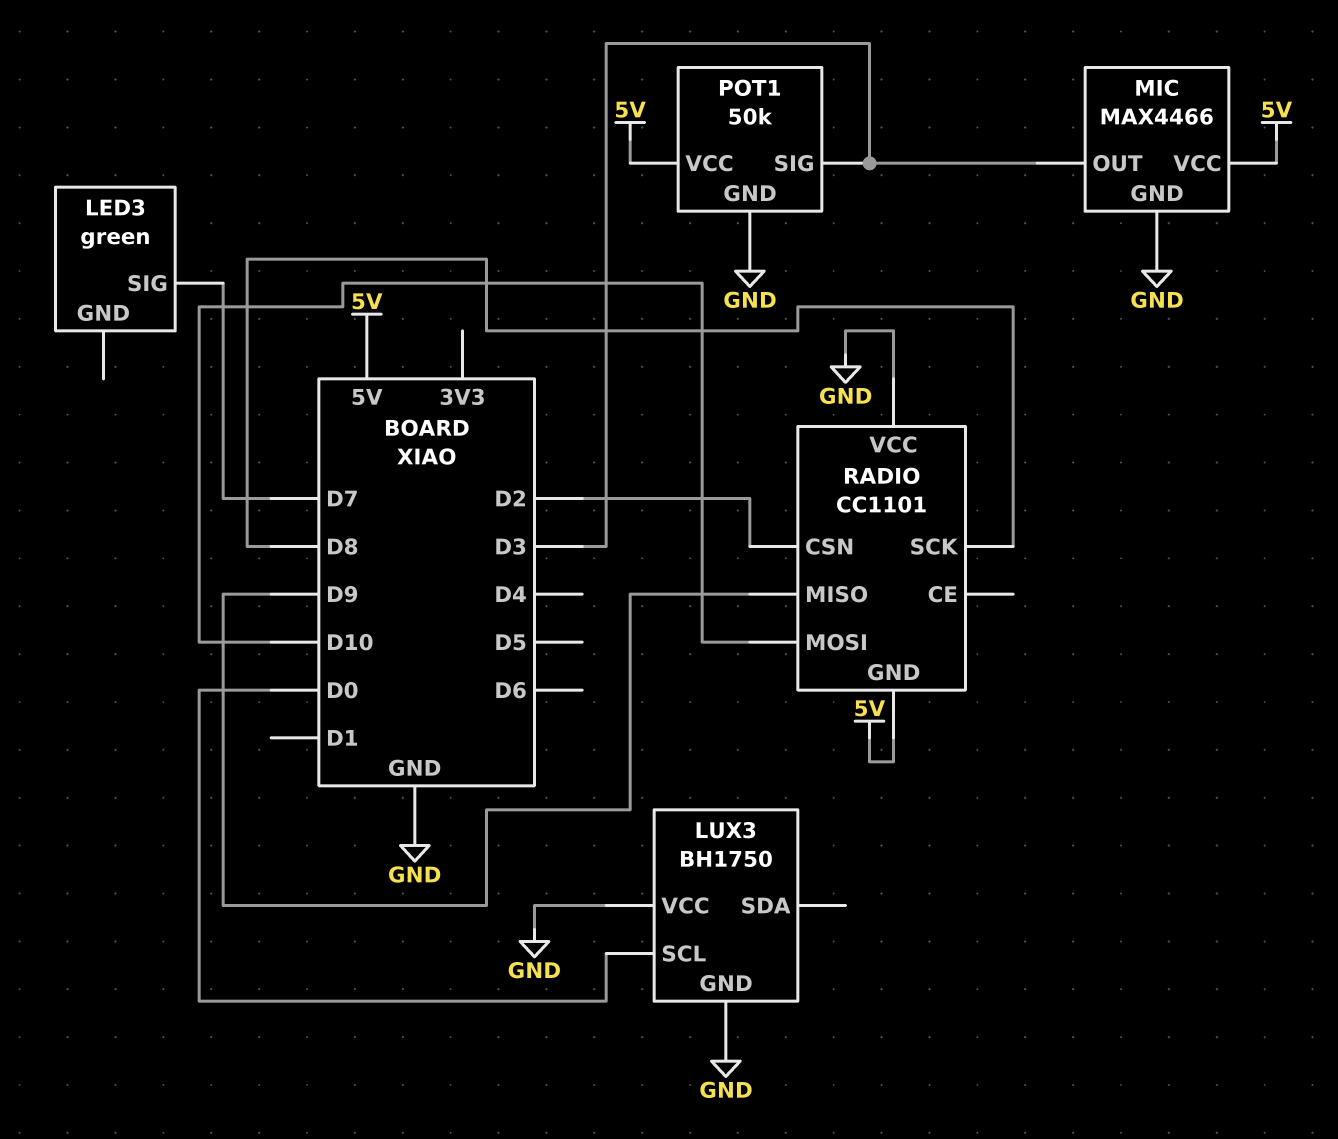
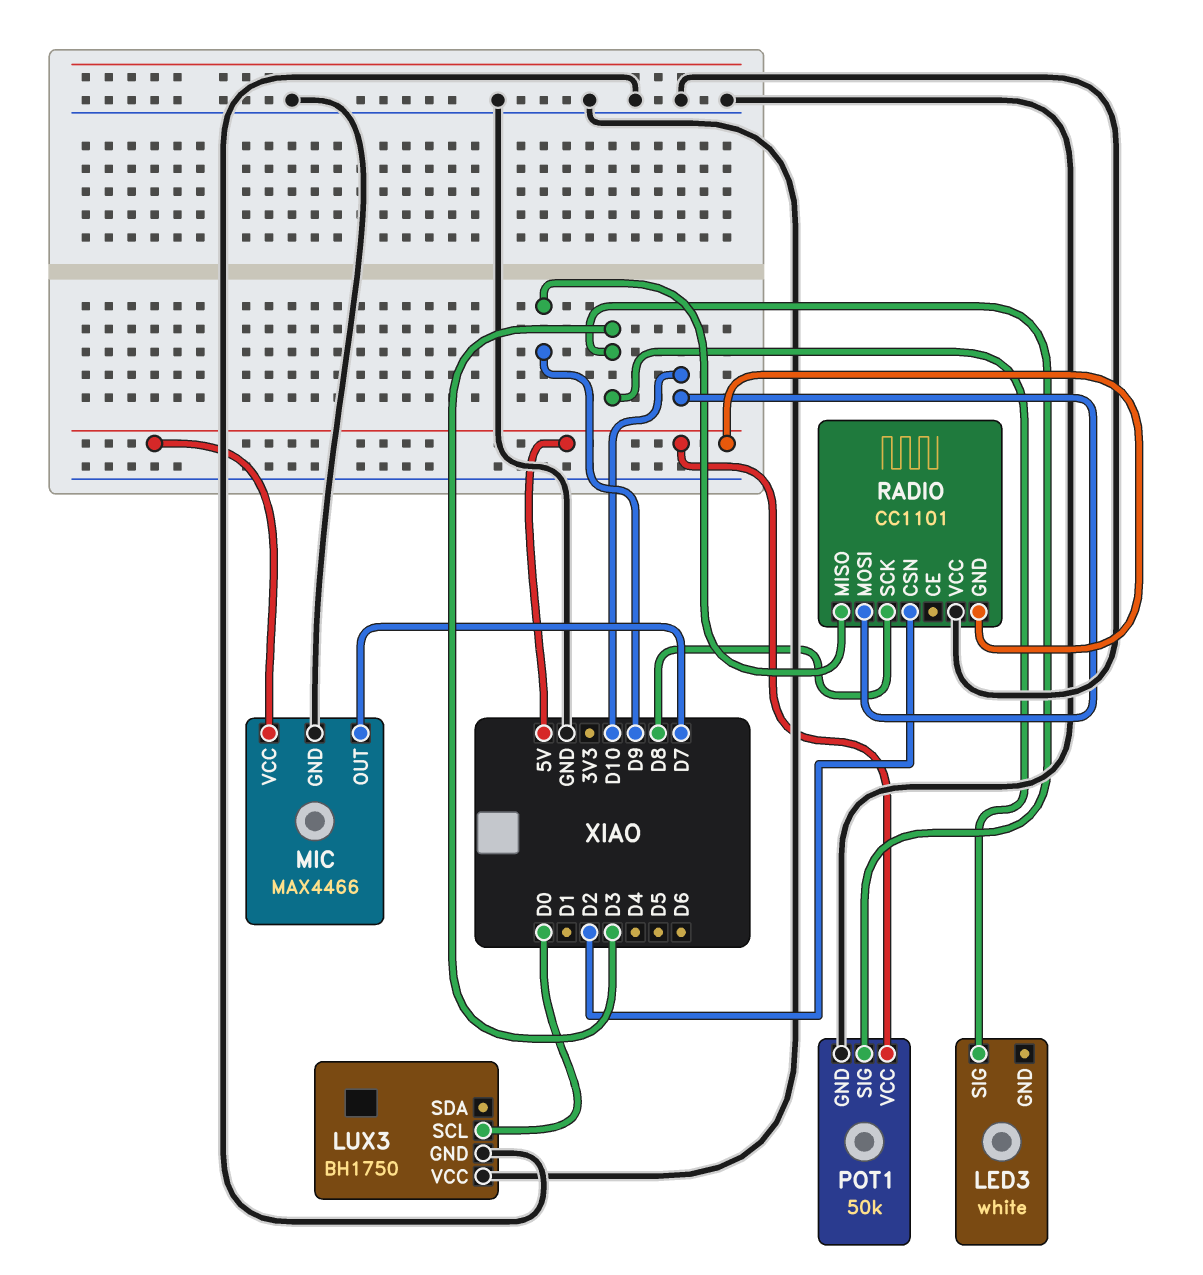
LED3: green -> white
LED3 pin SIG: D7 -> D3
MIC pin OUT: D3 -> D7

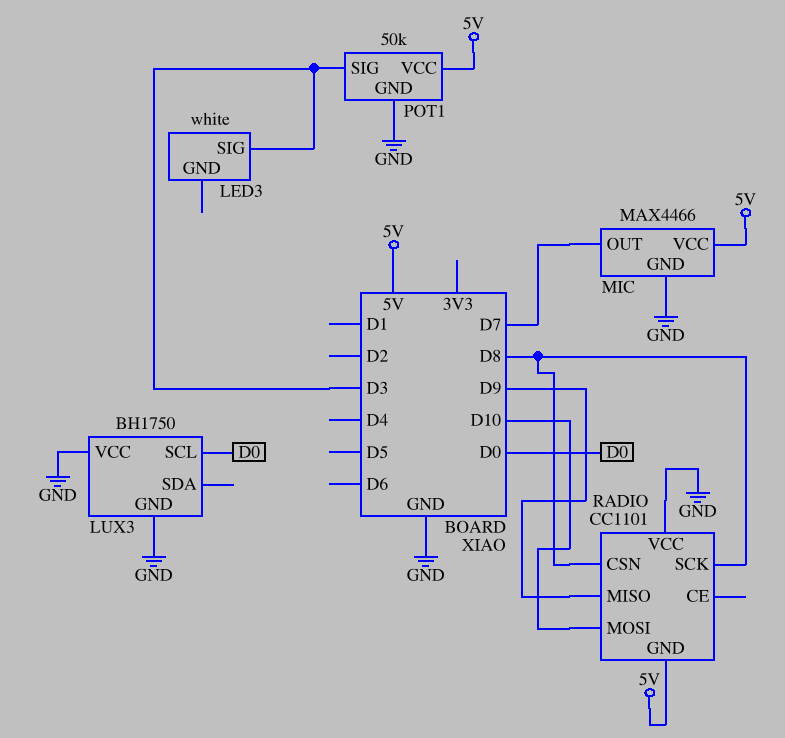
RADIO pin CSN: D2 -> D8

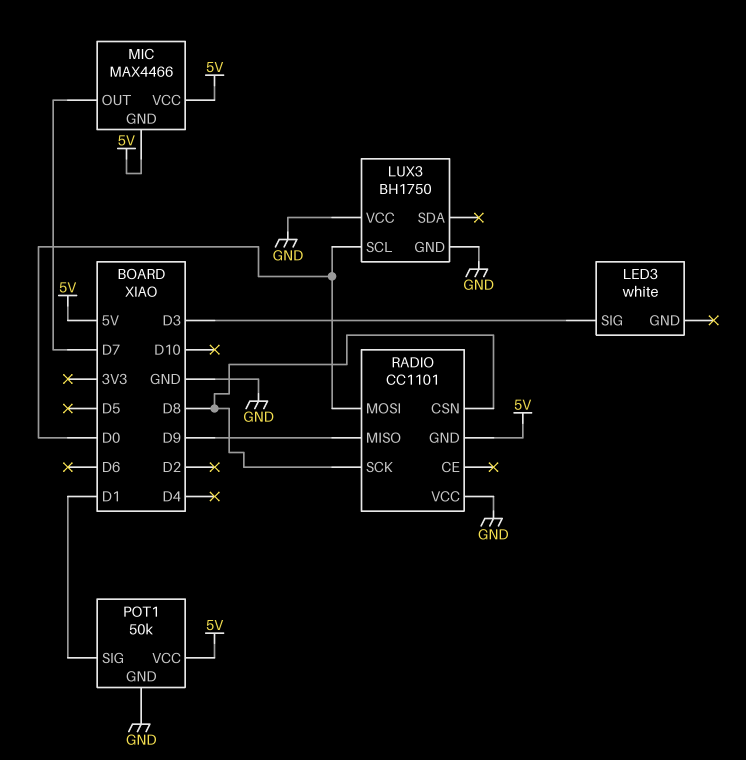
MIC pin GND: GND -> 5V
POT1 pin SIG: D3 -> D1
RADIO pin MOSI: D10 -> D0

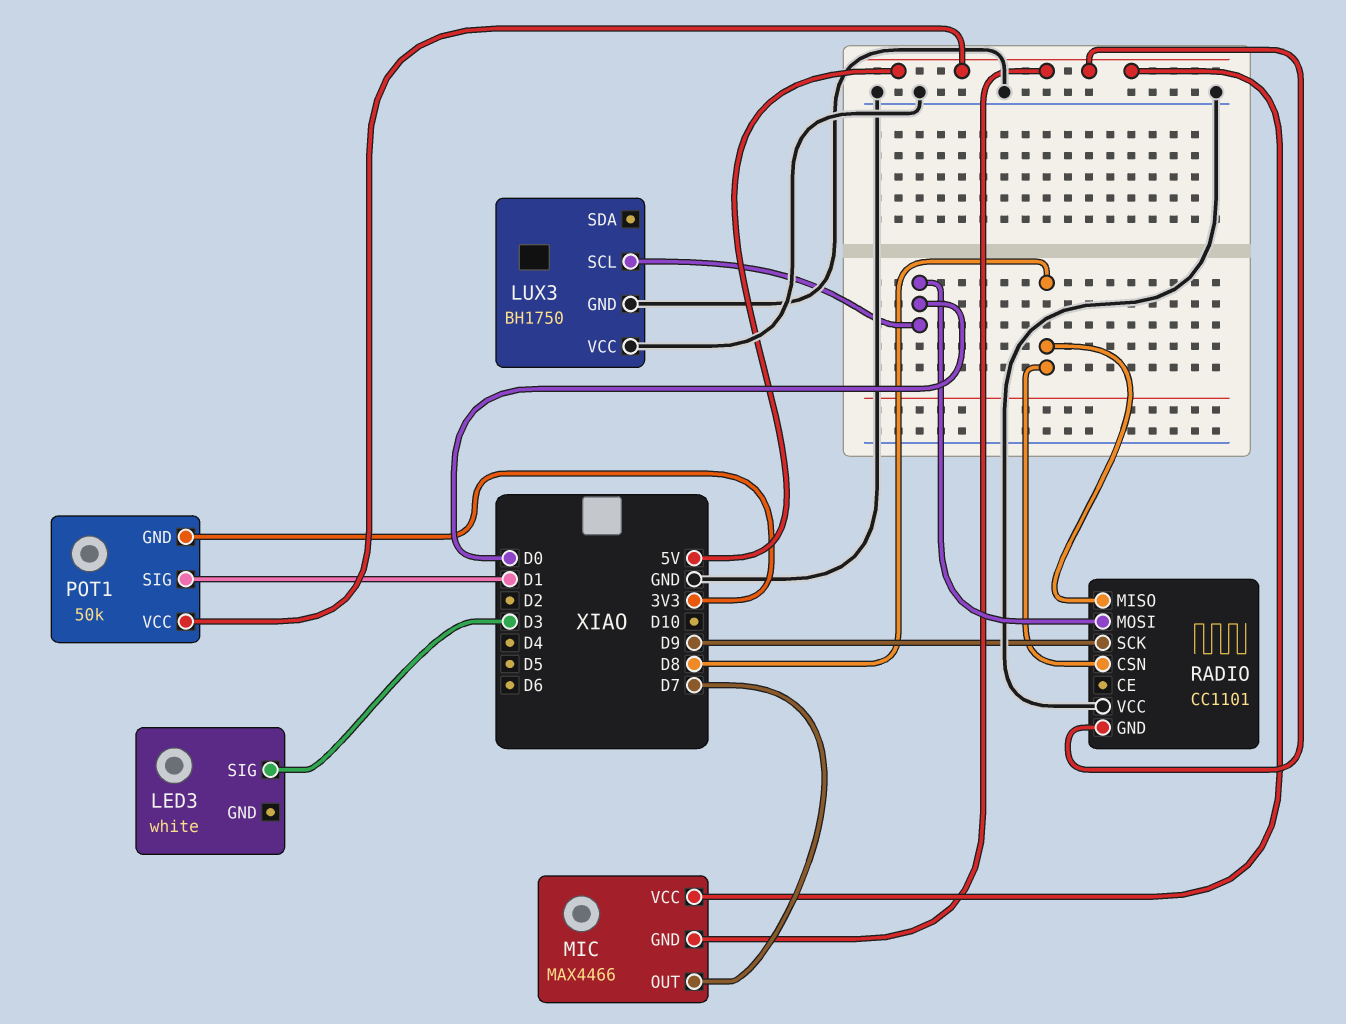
POT1 pin GND: GND -> 3V3
RADIO pin MISO: D9 -> D8
RADIO pin SCK: D8 -> D9

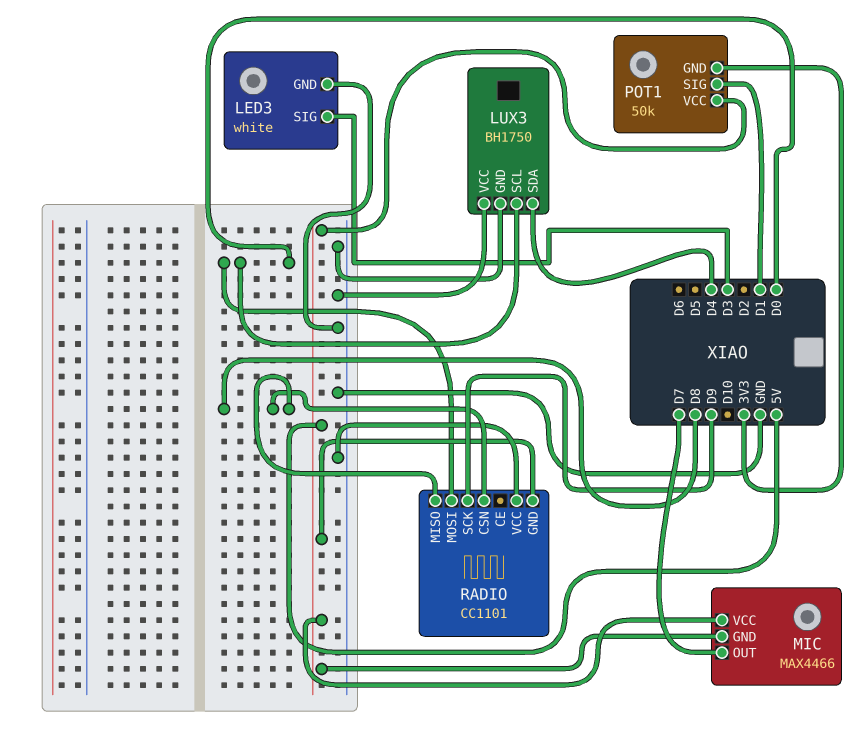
LED3 pin GND: none -> GND
LUX3 pin SDA: none -> D4

